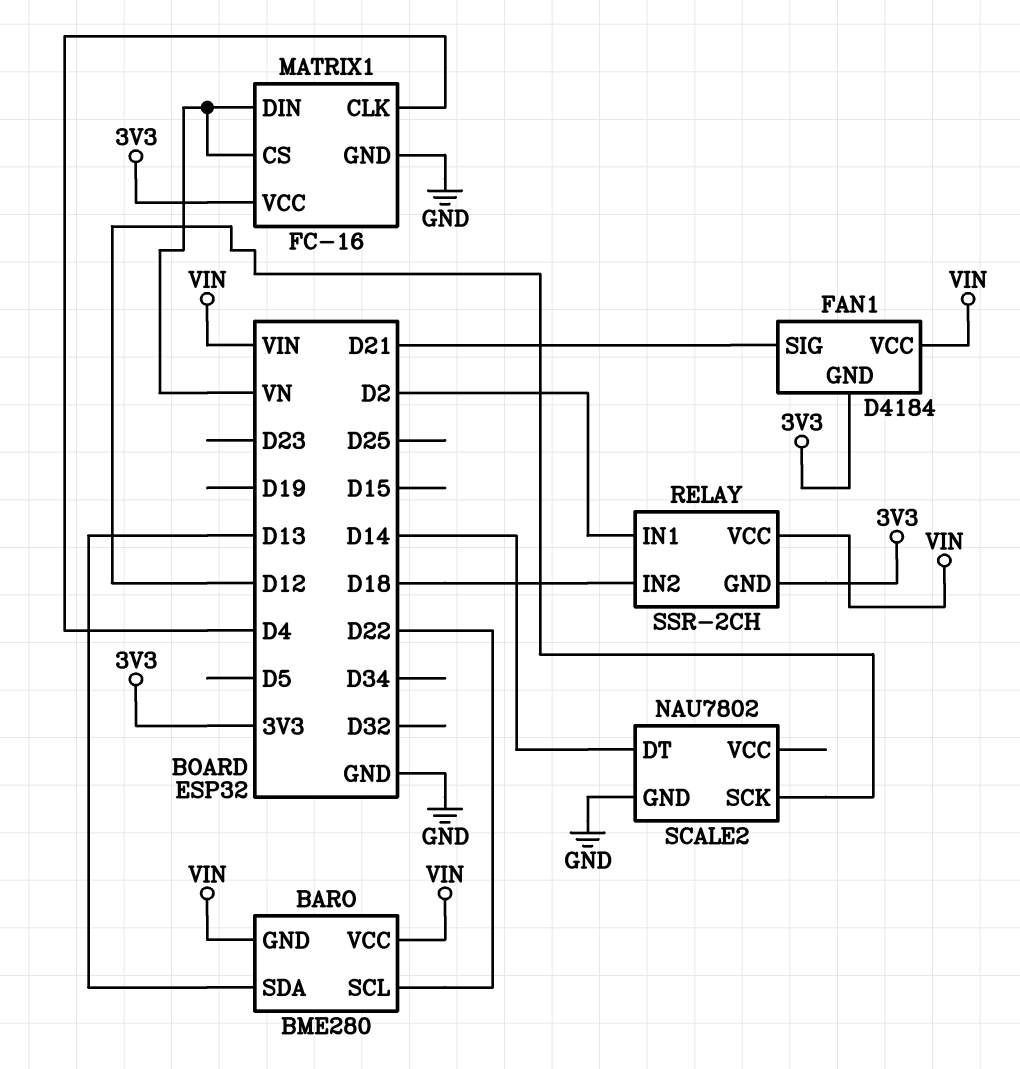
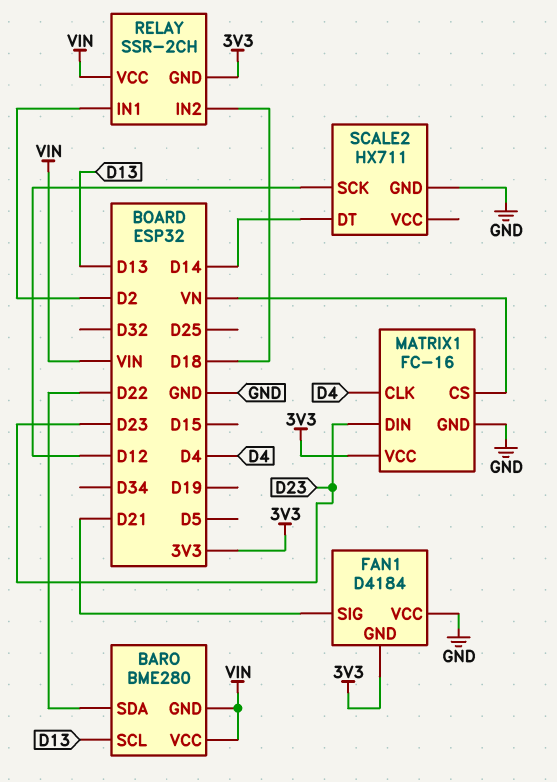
BARO pin SCL: D22 -> D13
BARO pin SDA: D13 -> D22
FAN1 pin VCC: VIN -> GND
MATRIX1 pin DIN: VN -> D23
SCALE2: NAU7802 -> HX711

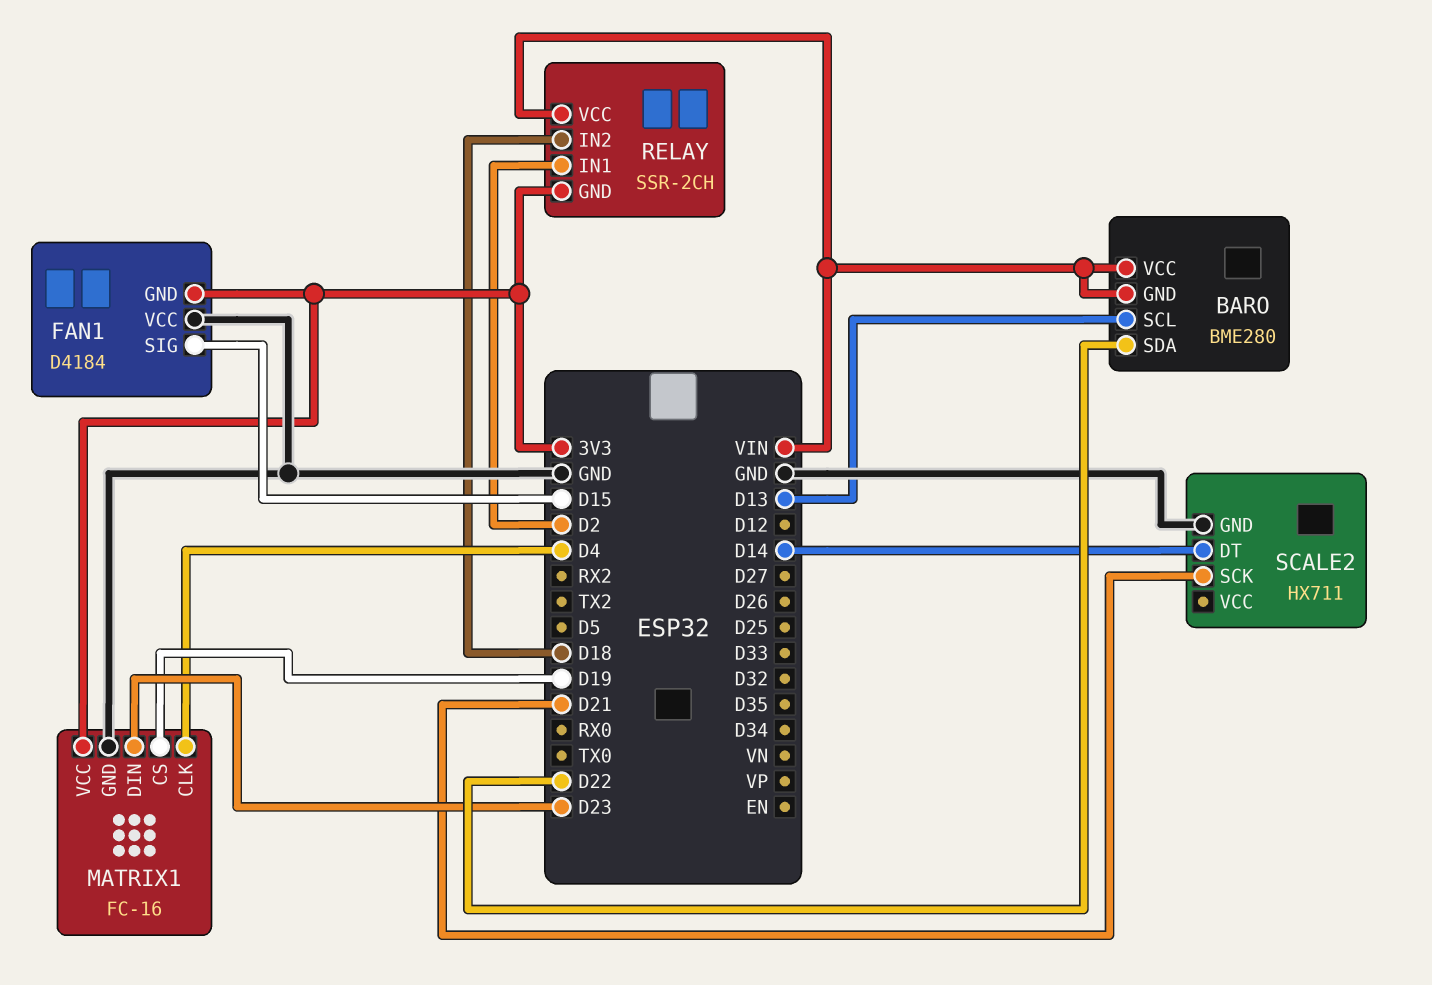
FAN1 pin SIG: D21 -> D15
MATRIX1 pin CS: VN -> D19
SCALE2 pin SCK: D12 -> D21

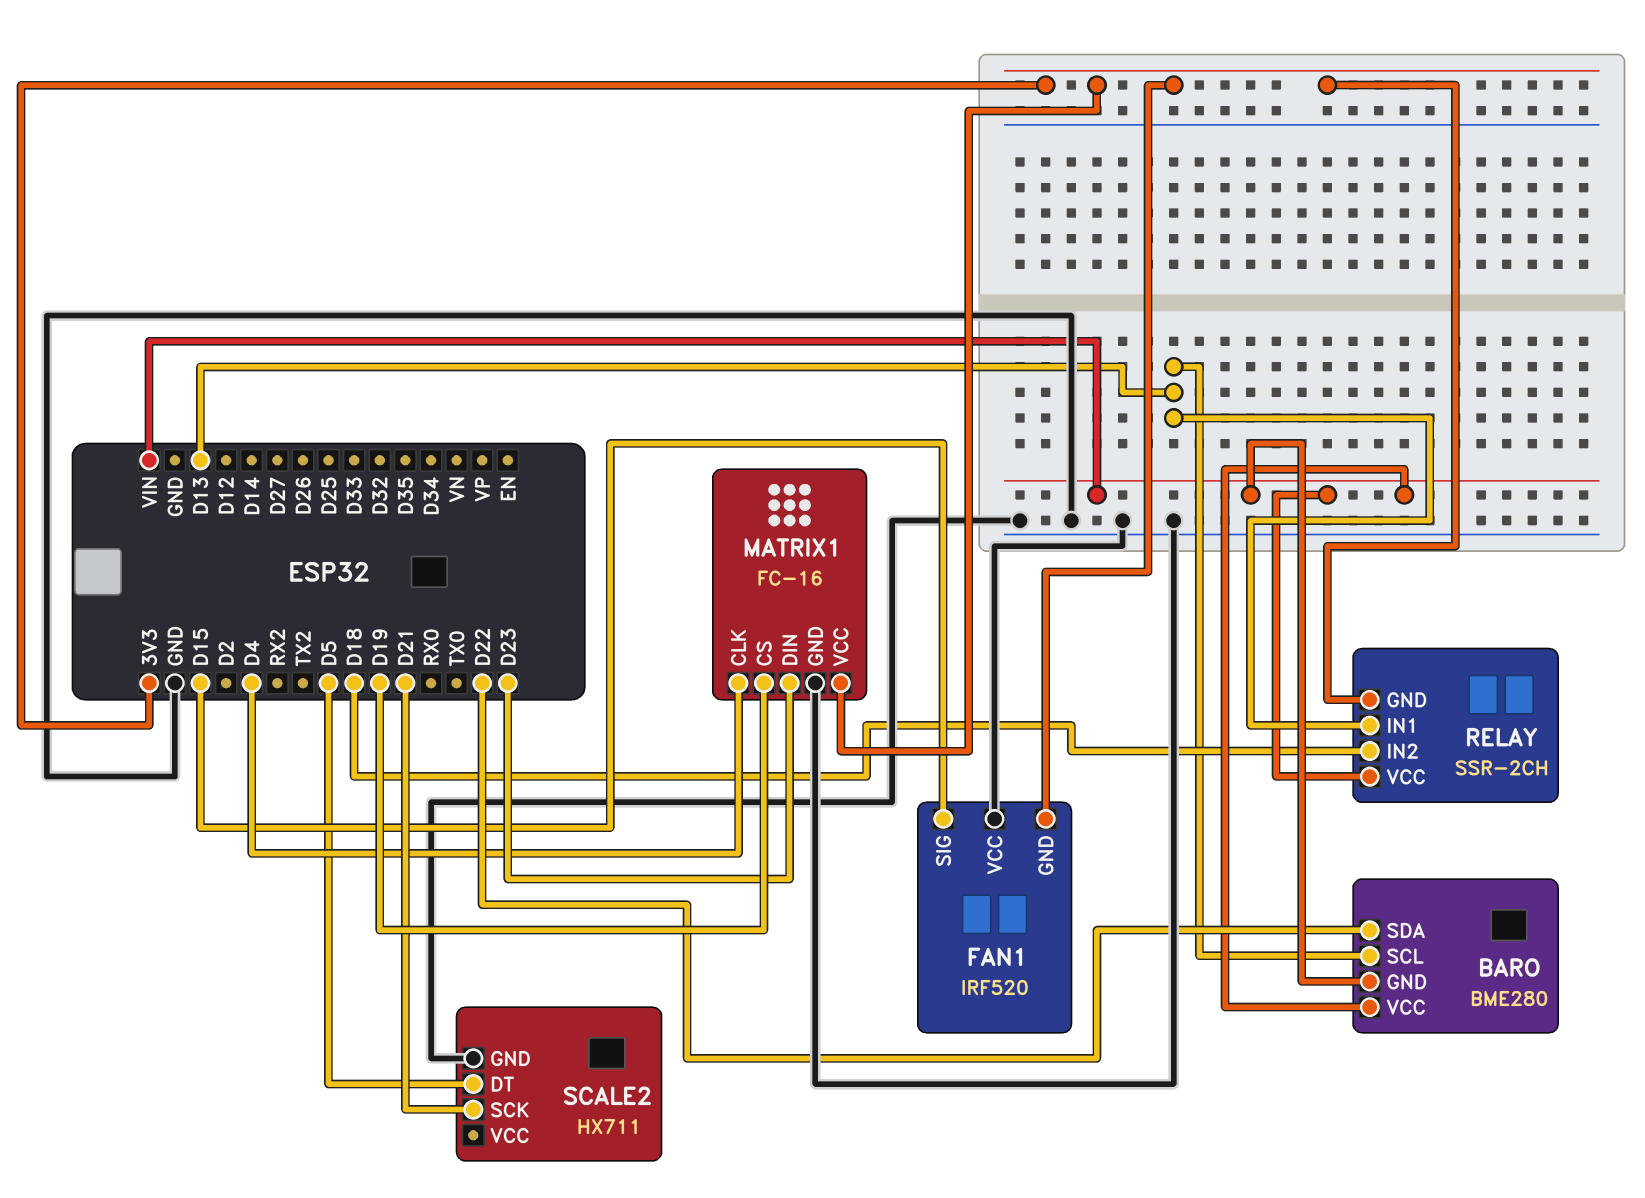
FAN1: D4184 -> IRF520
RELAY pin IN1: D2 -> D13
SCALE2 pin DT: D14 -> D5

